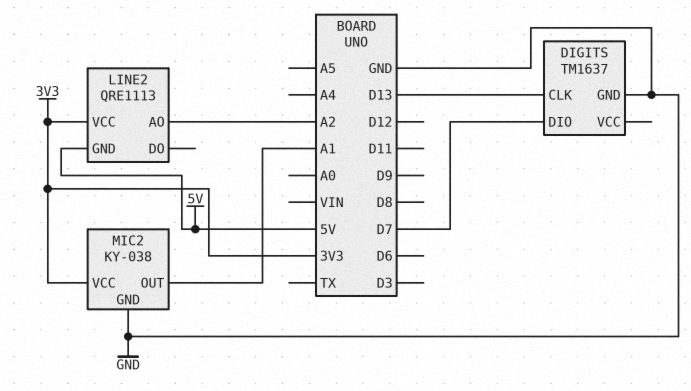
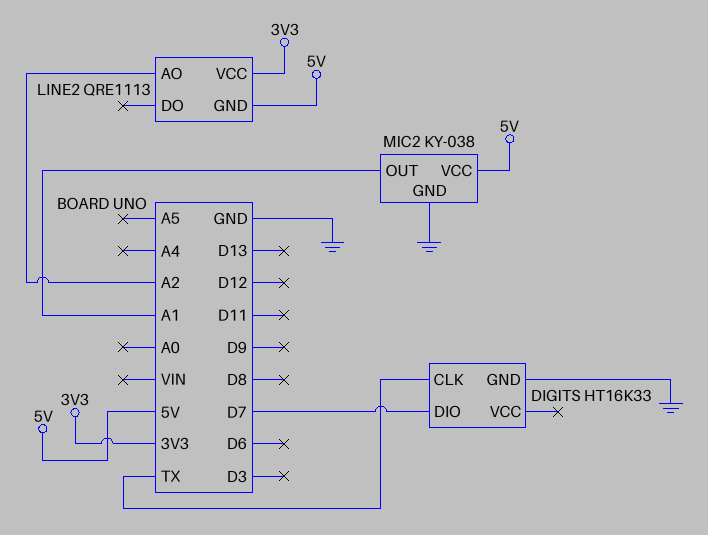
DIGITS: TM1637 -> HT16K33
DIGITS pin CLK: D13 -> TX
MIC2 pin VCC: 3V3 -> 5V

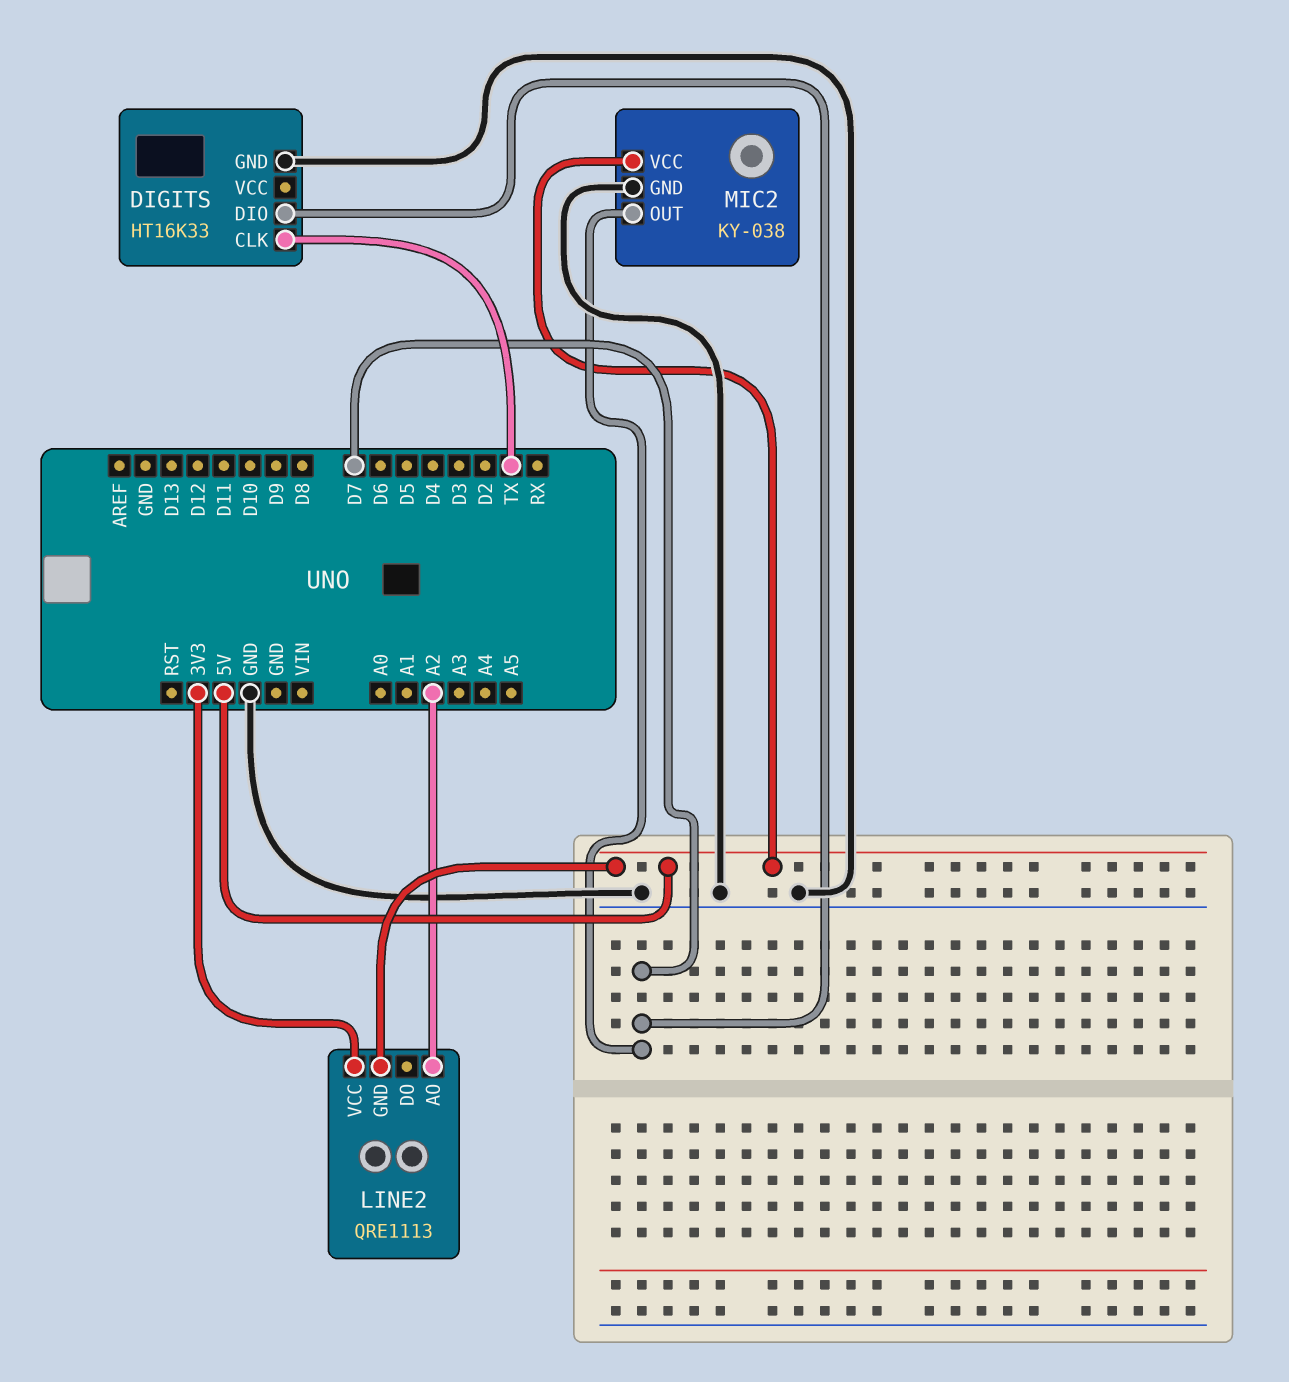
MIC2 pin OUT: A1 -> D7

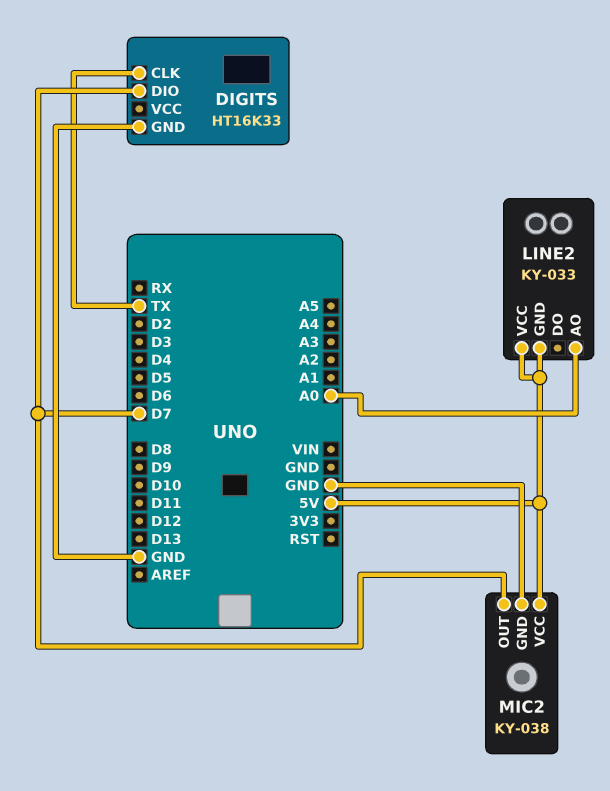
LINE2: QRE1113 -> KY-033
LINE2 pin AO: A2 -> A0
LINE2 pin VCC: 3V3 -> 5V

